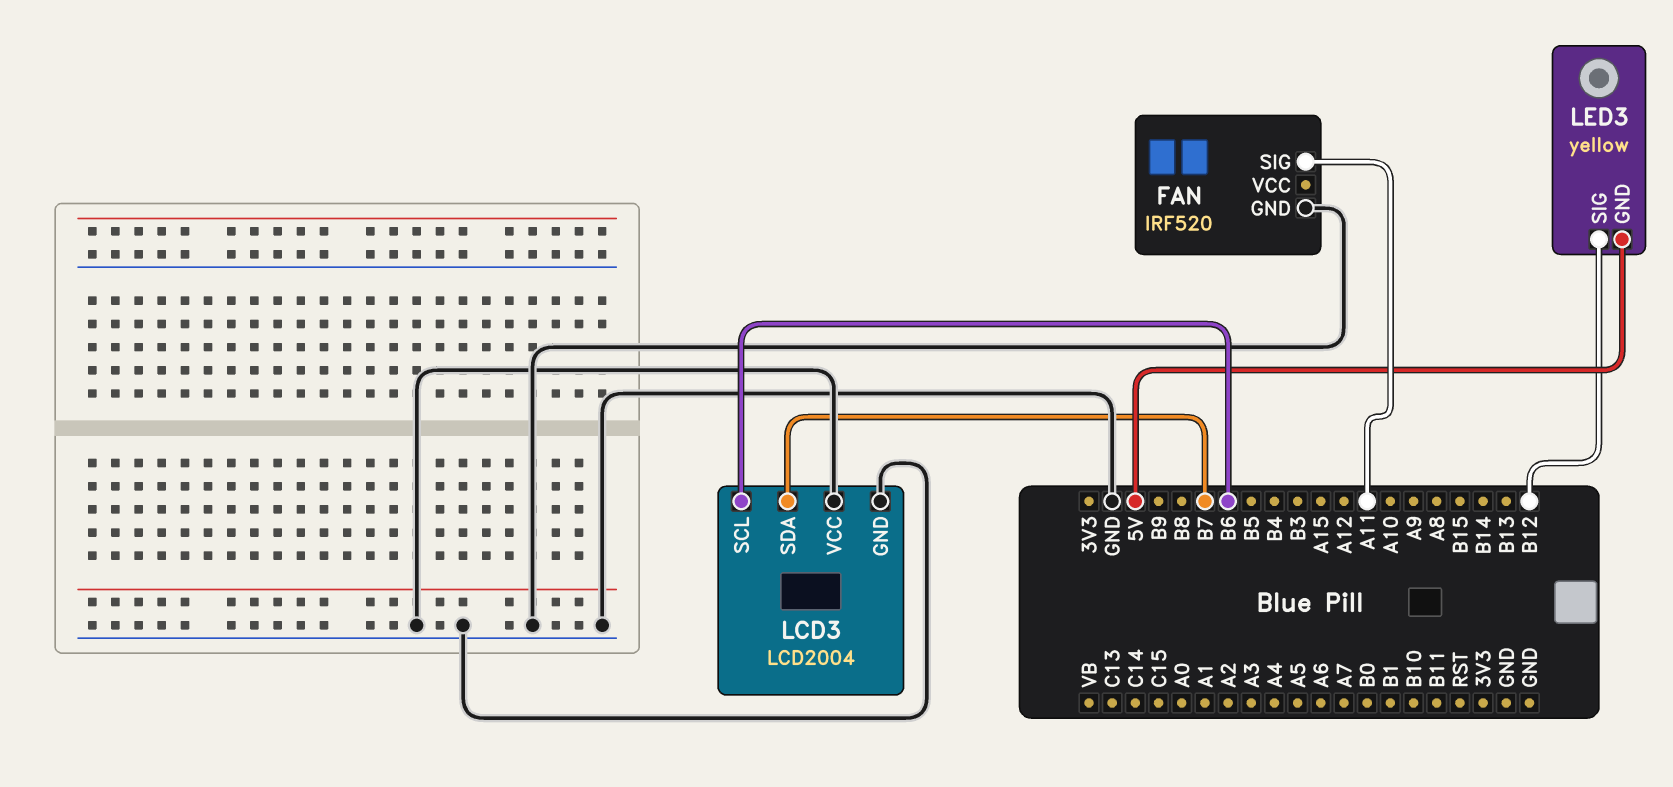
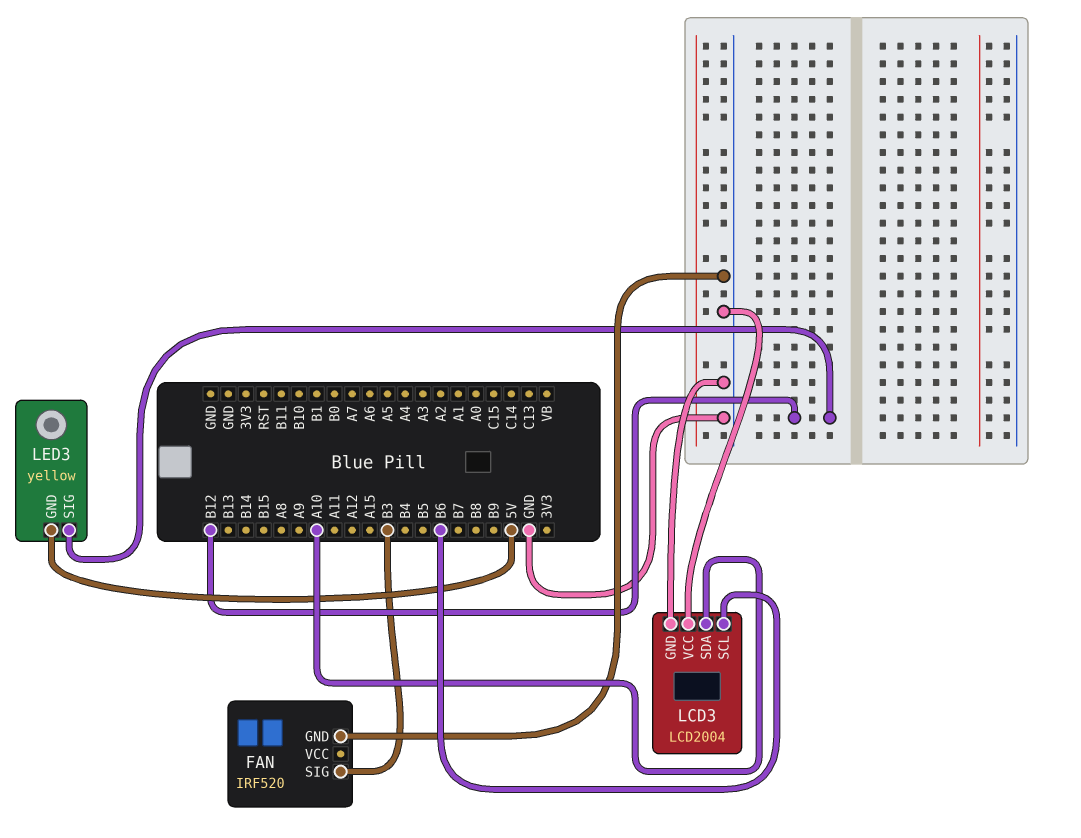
FAN pin SIG: A11 -> B3
LCD3 pin SDA: B7 -> A10

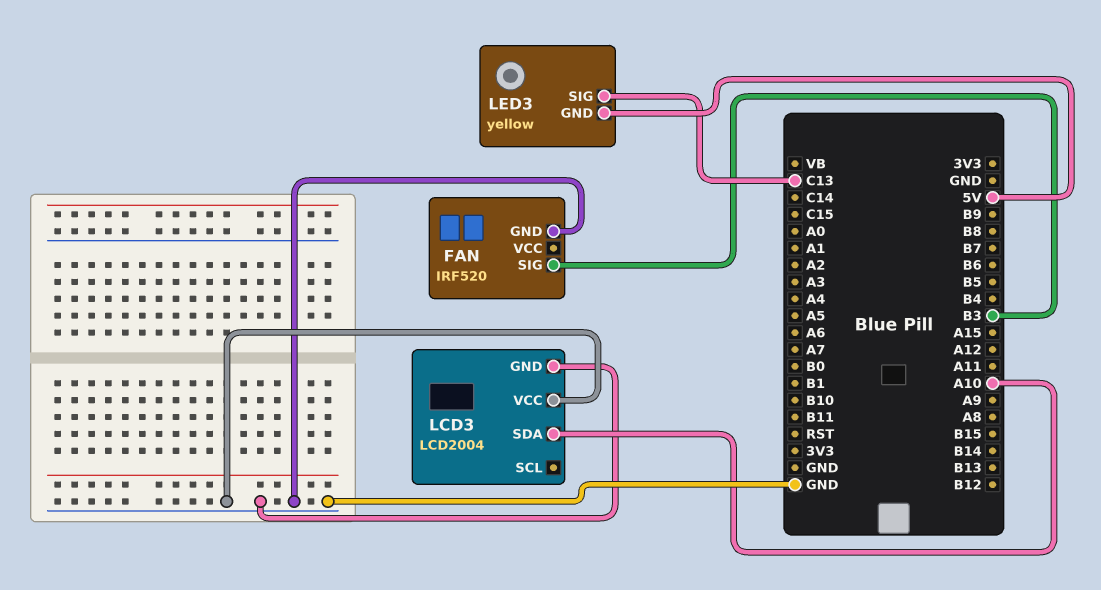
LCD3 pin SCL: B6 -> none
LED3 pin SIG: B12 -> C13

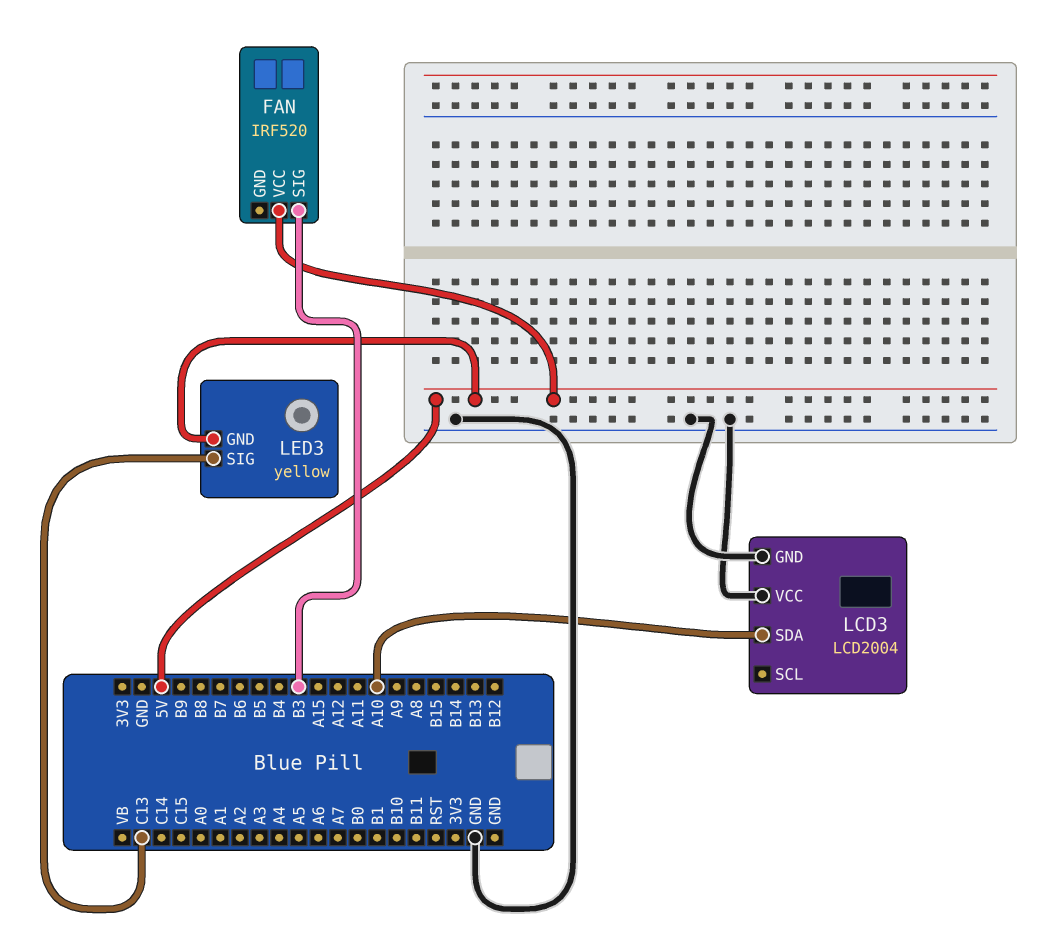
FAN pin GND: GND -> none
FAN pin VCC: none -> 5V

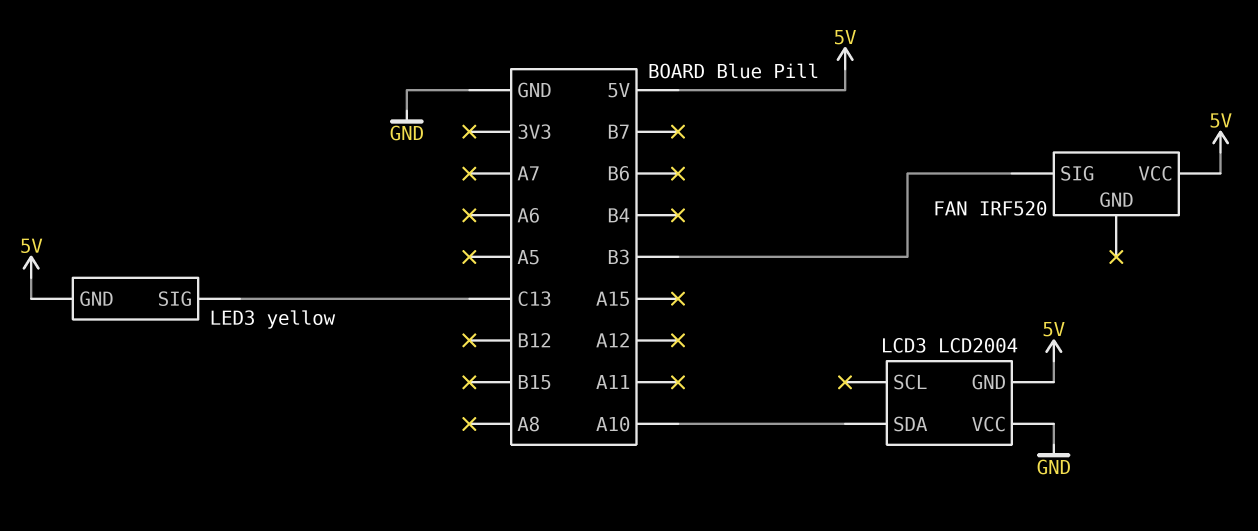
LCD3 pin GND: GND -> 5V

